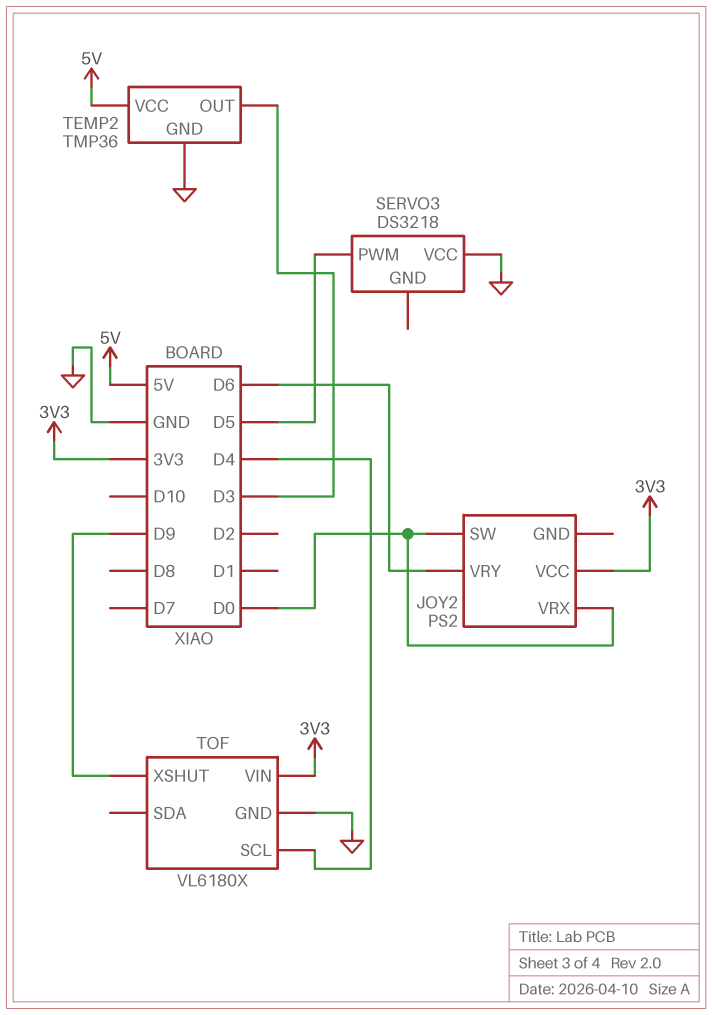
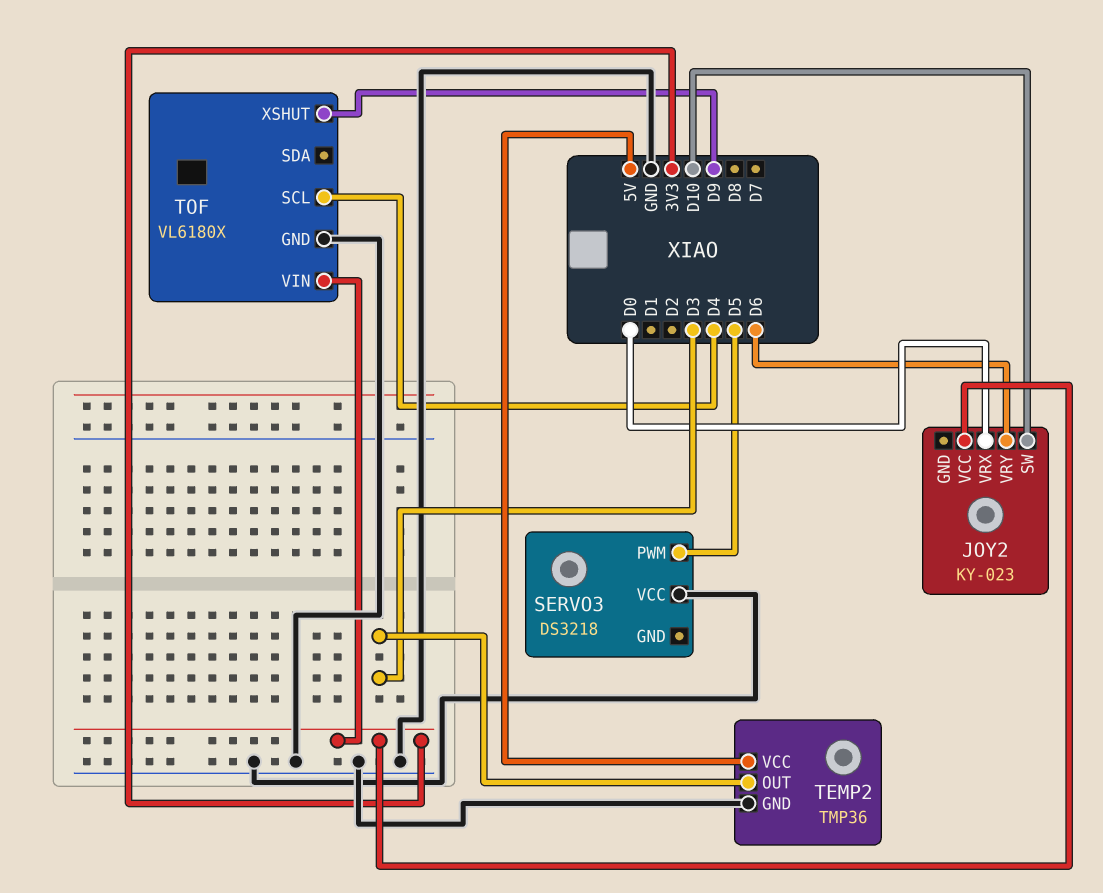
JOY2: PS2 -> KY-023
JOY2 pin SW: D0 -> D10

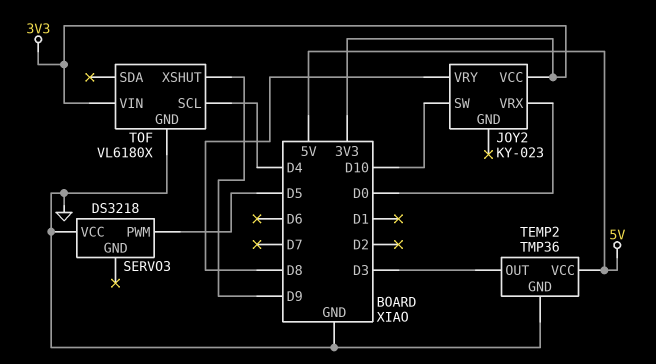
JOY2 pin VRY: D6 -> D8

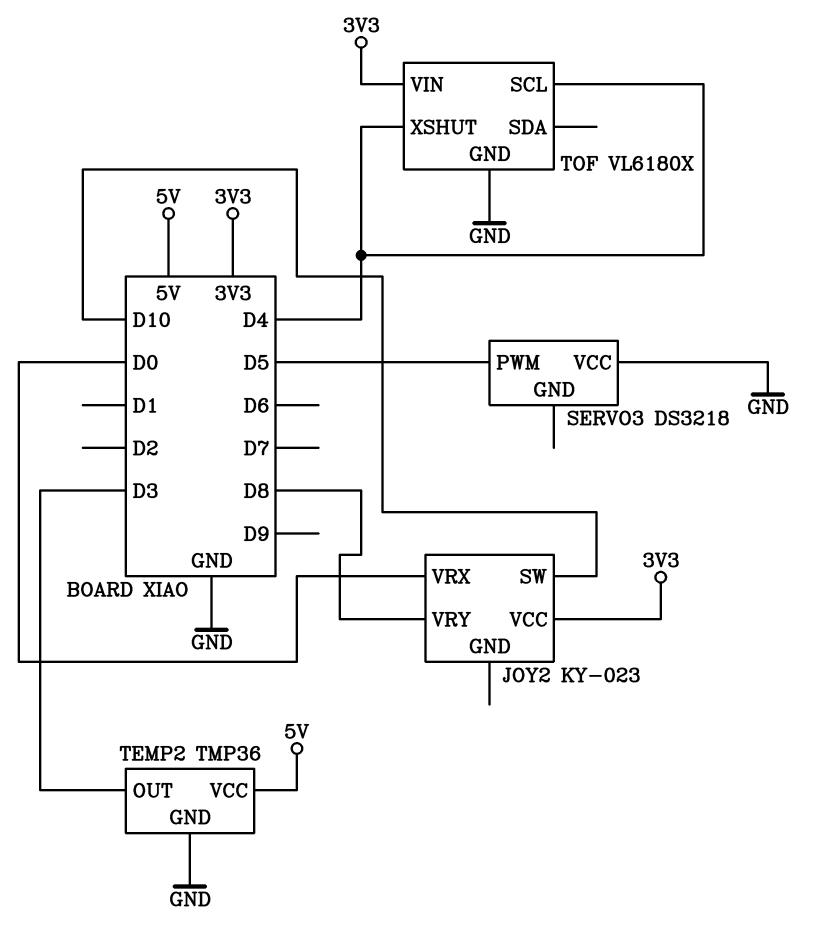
TOF pin XSHUT: D9 -> D4

